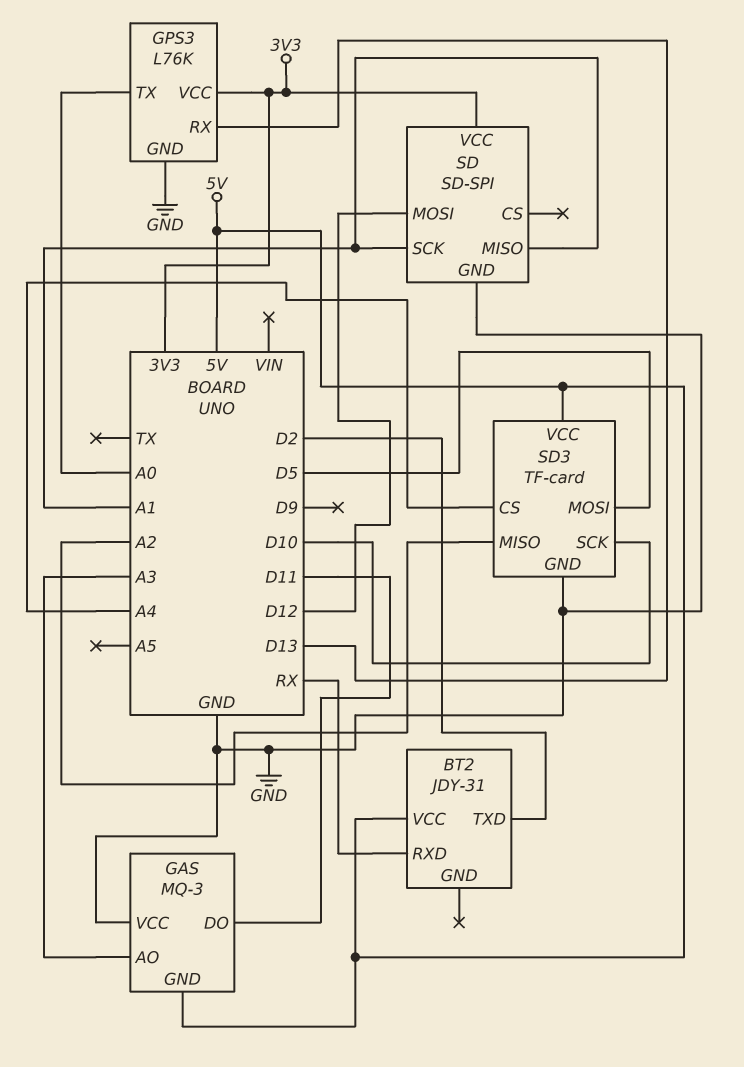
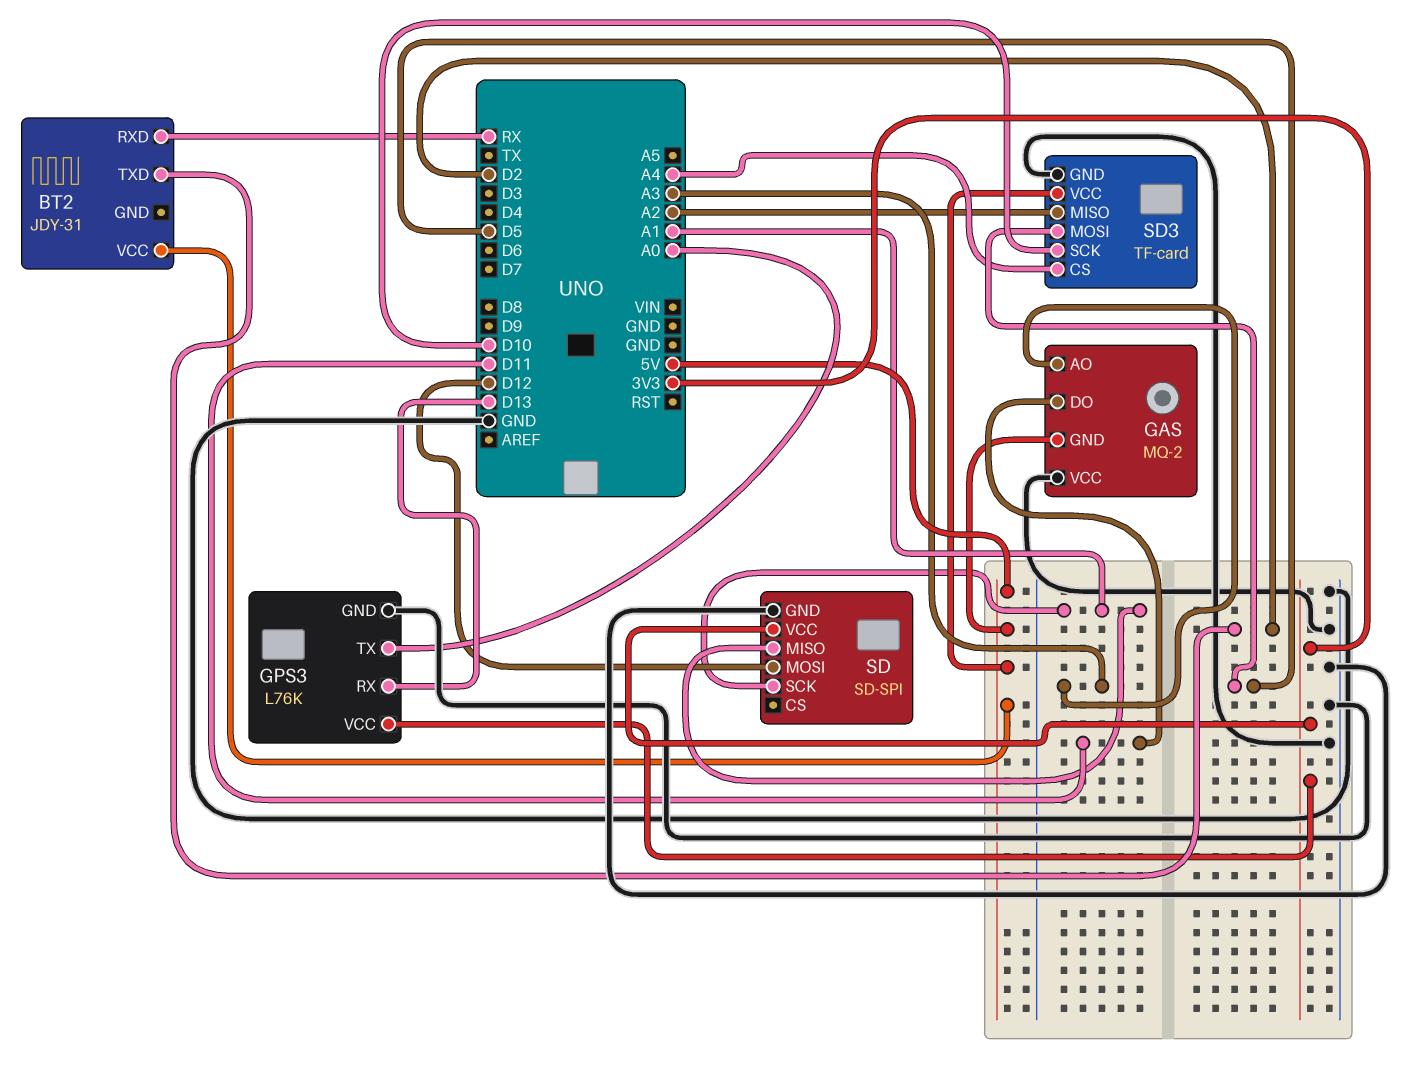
GAS: MQ-3 -> MQ-2

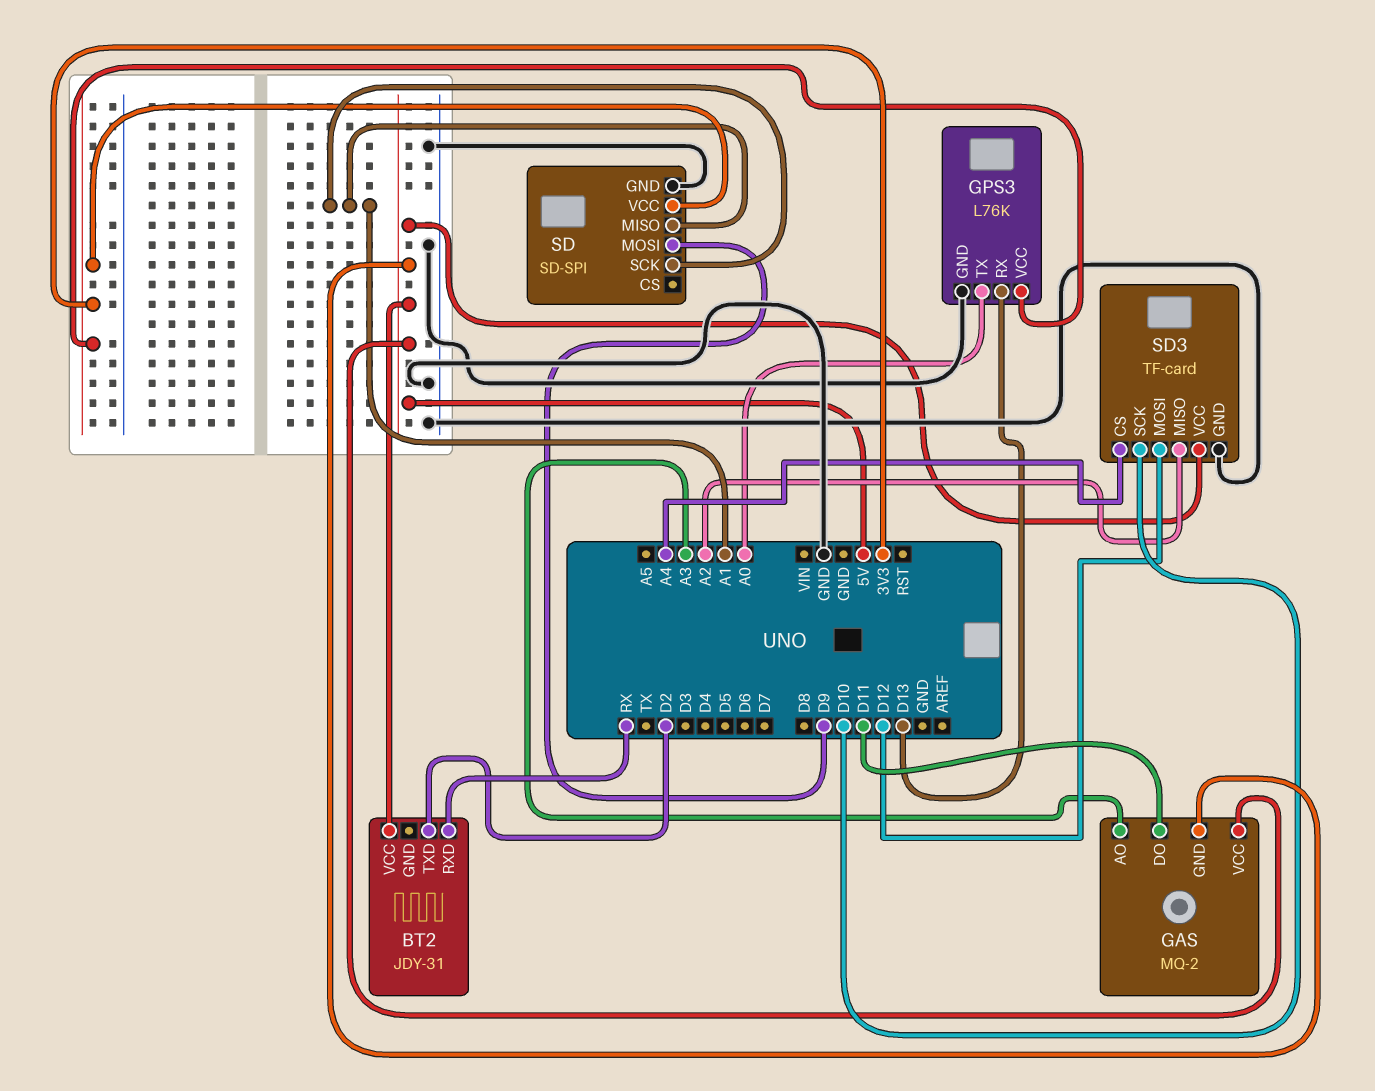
GAS pin VCC: GND -> 5V
SD pin MOSI: D12 -> D9
SD3 pin MOSI: D5 -> D12

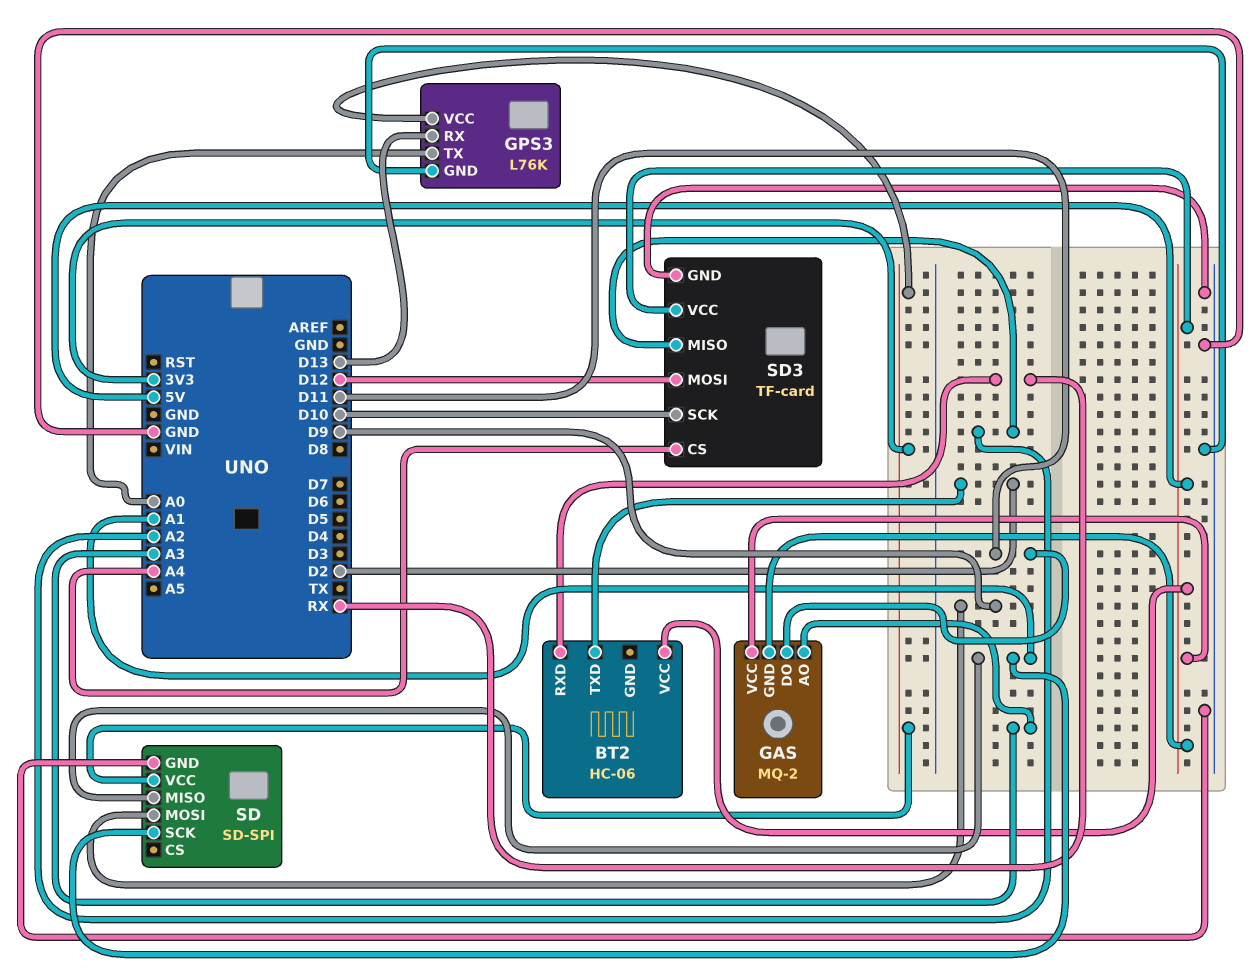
BT2: JDY-31 -> HC-06

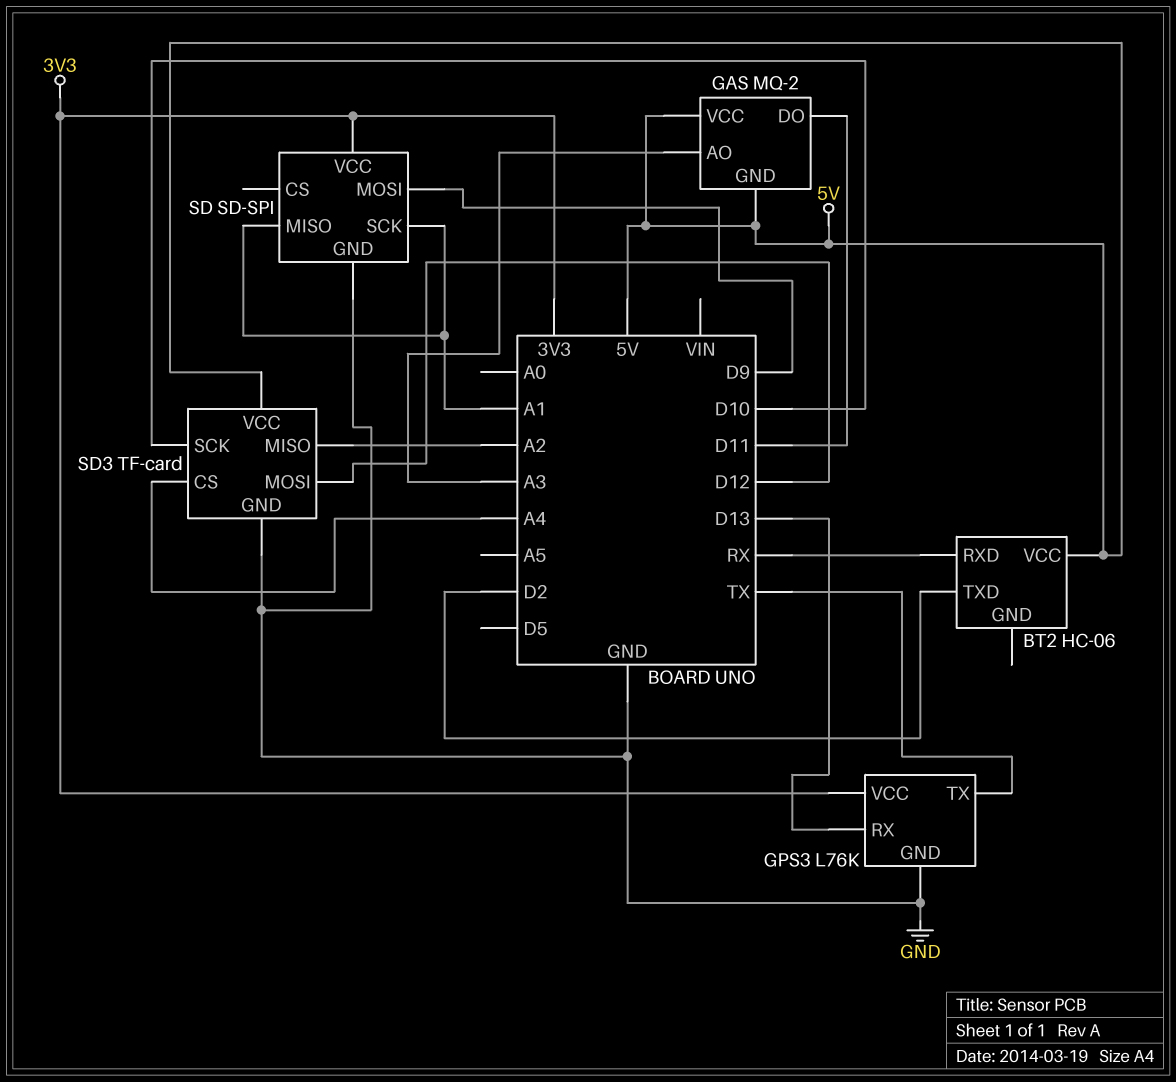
GPS3 pin TX: A0 -> TX

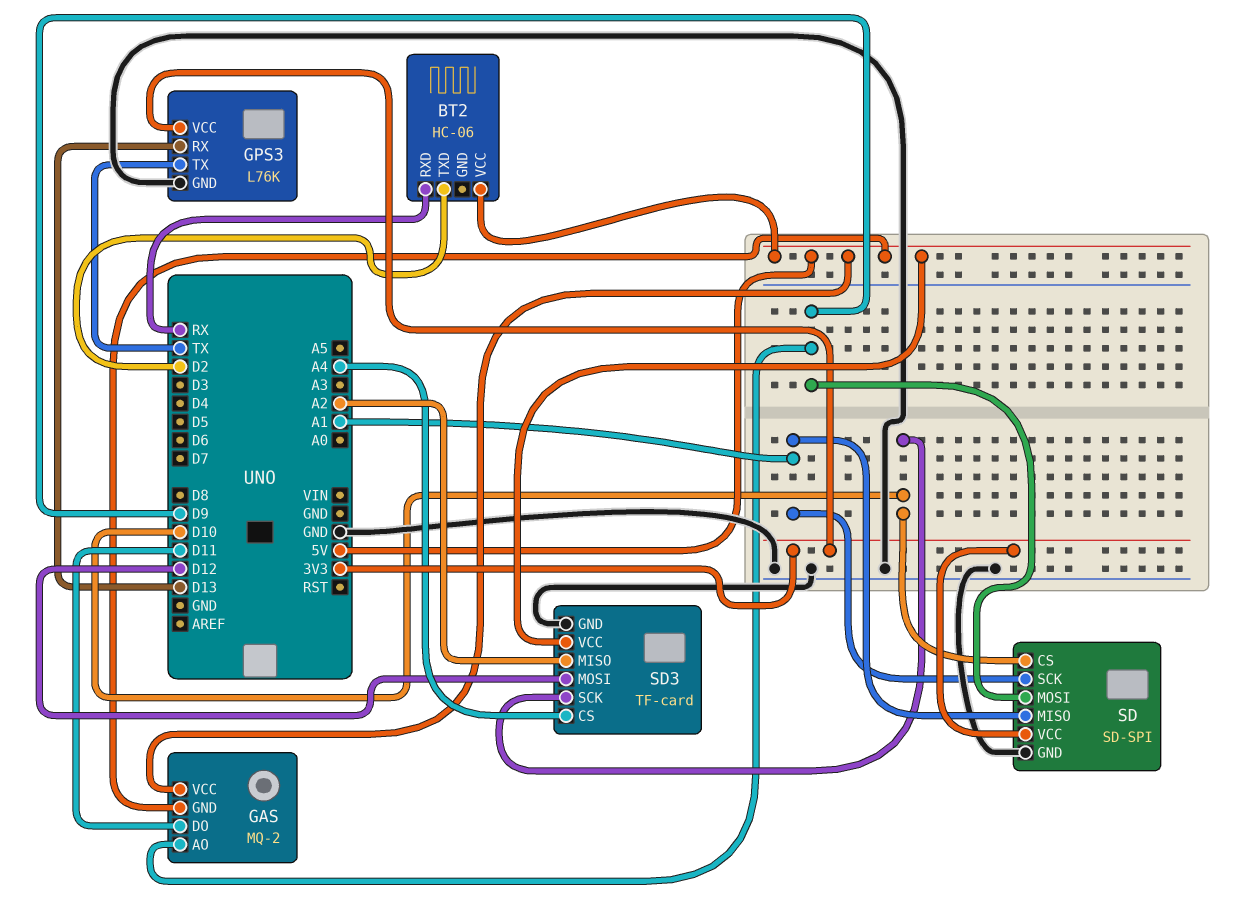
GAS pin AO: A3 -> D9
SD pin CS: none -> D10

